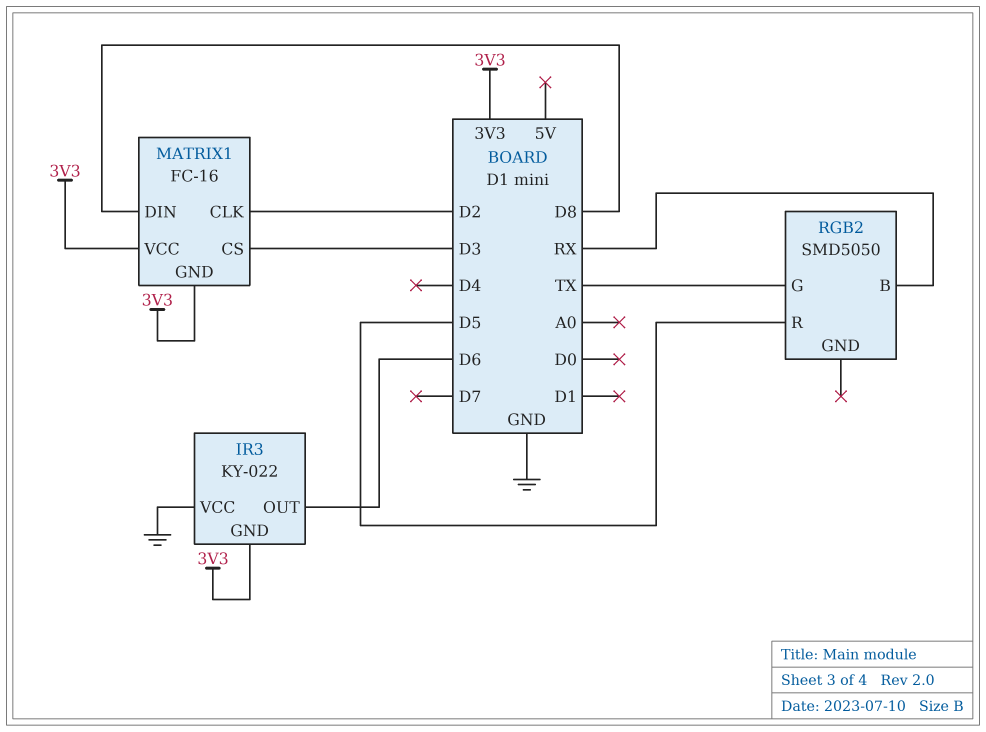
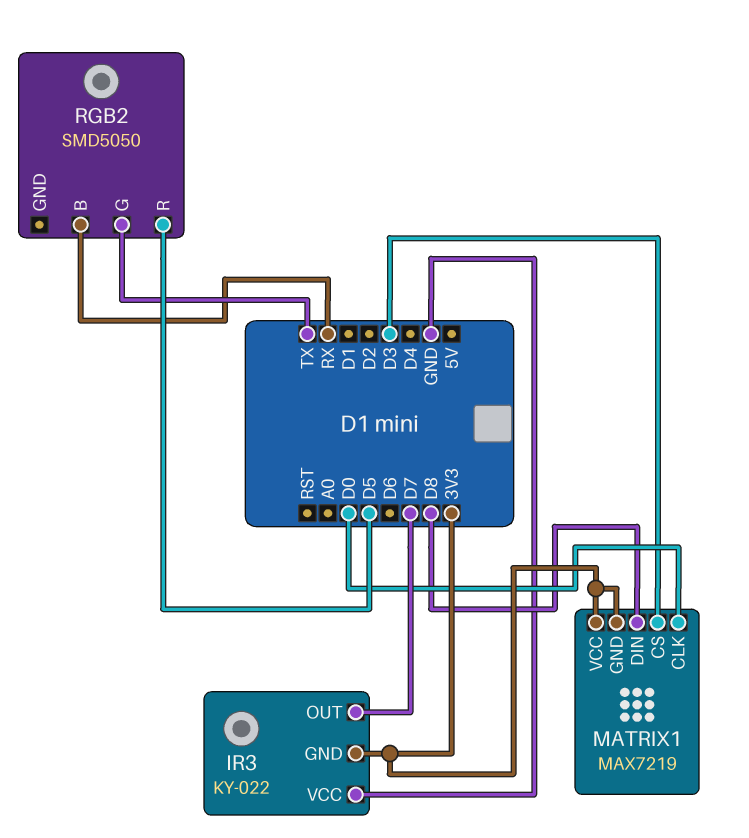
IR3 pin OUT: D6 -> D7
MATRIX1: FC-16 -> MAX7219
MATRIX1 pin CLK: D2 -> D0

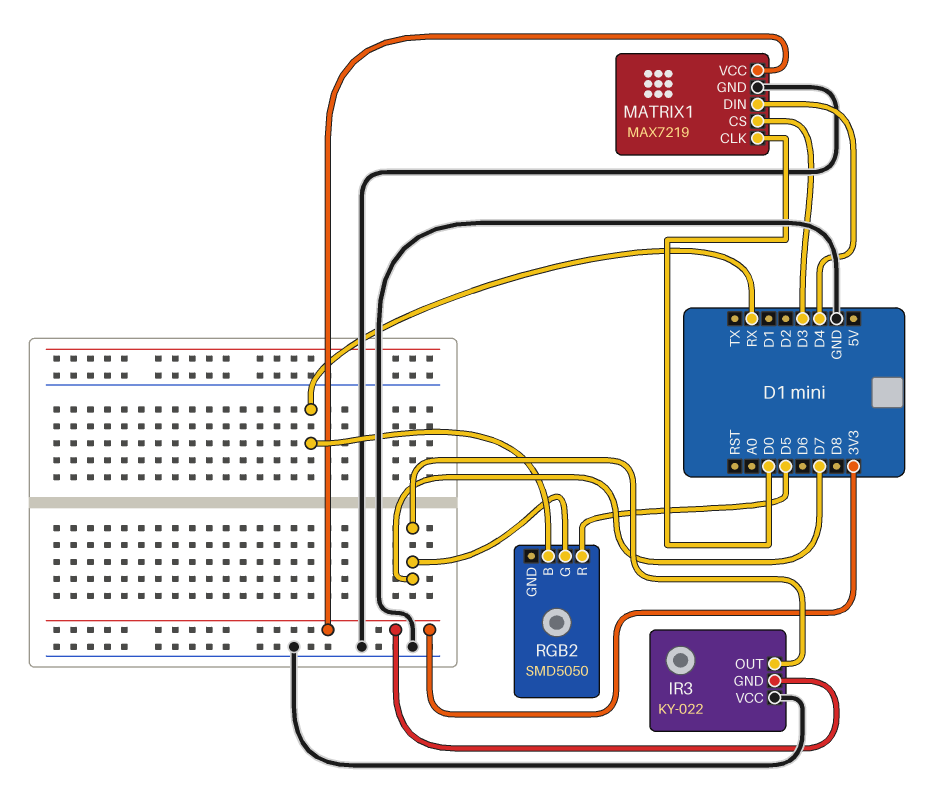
MATRIX1 pin DIN: D8 -> D4
MATRIX1 pin GND: 3V3 -> GND
RGB2 pin G: TX -> D7

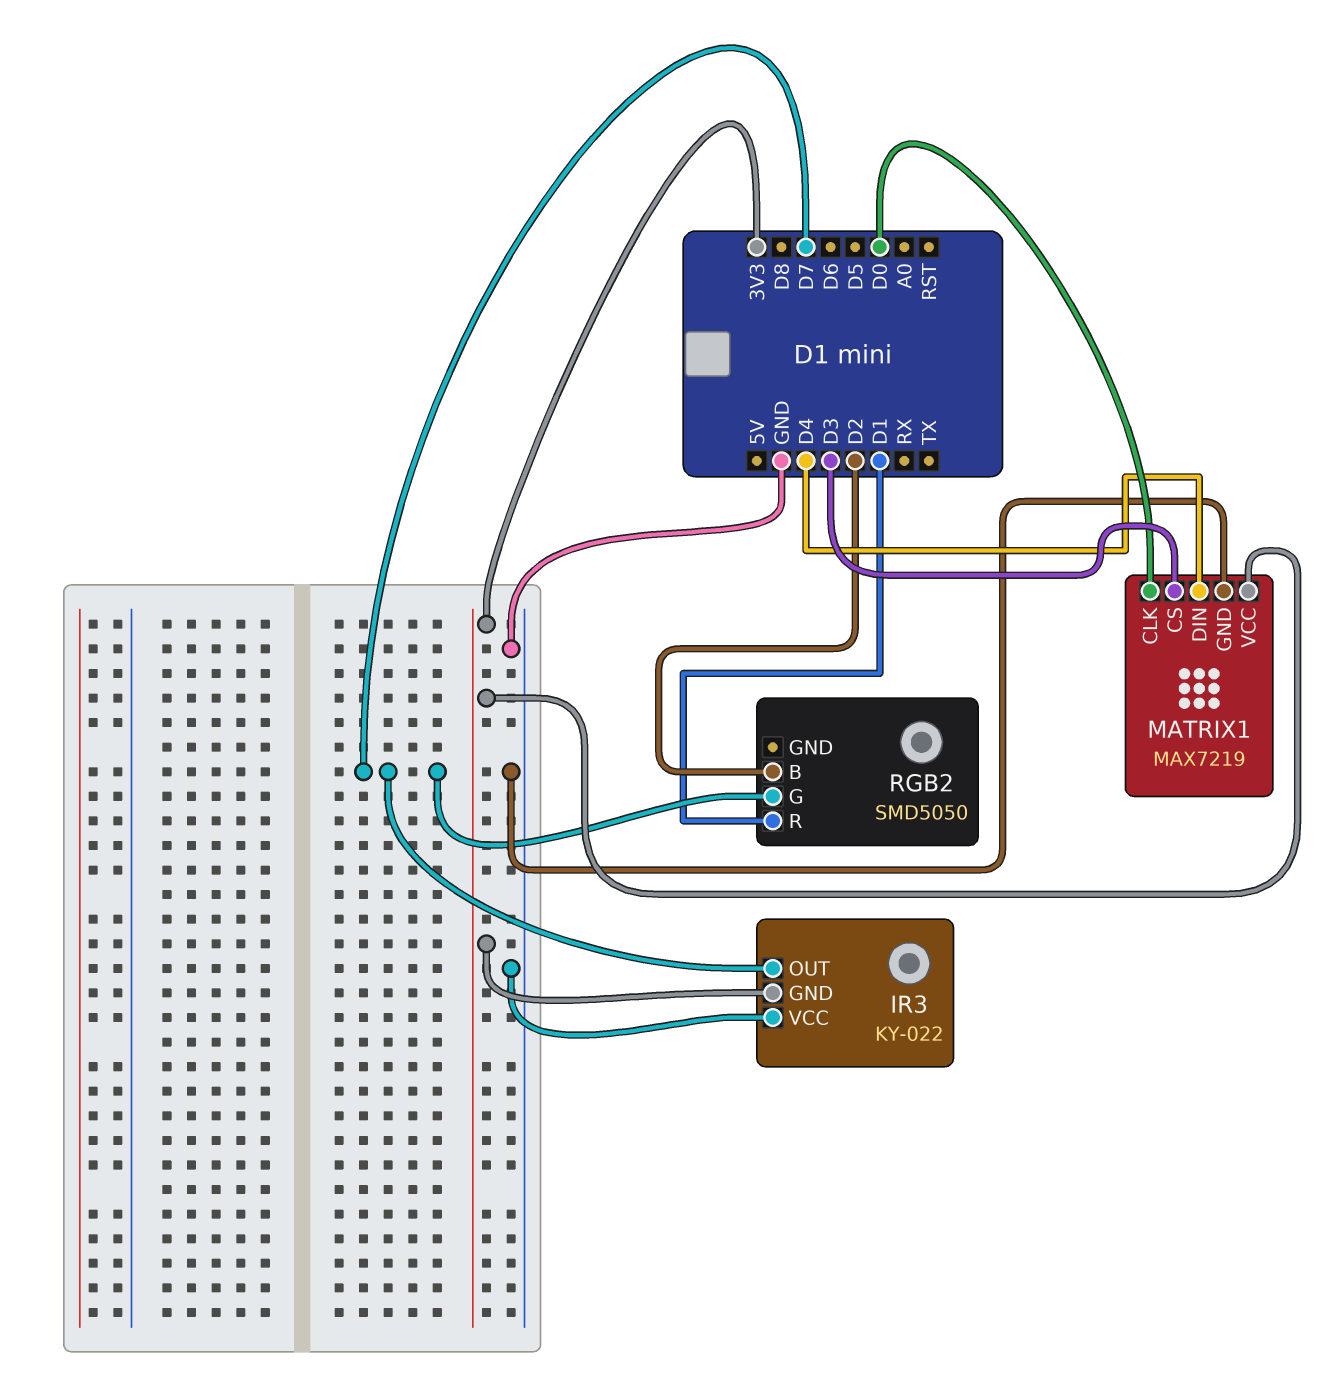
RGB2 pin B: RX -> D2
RGB2 pin R: D5 -> D1

